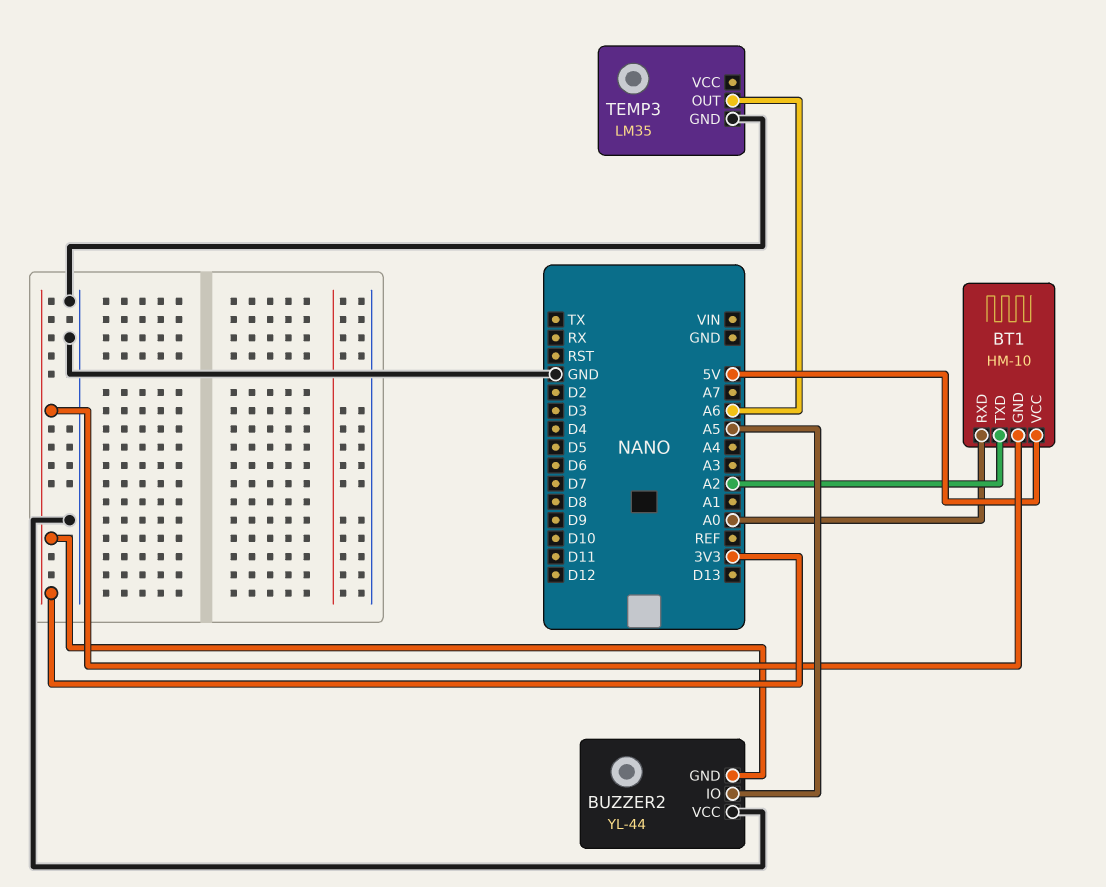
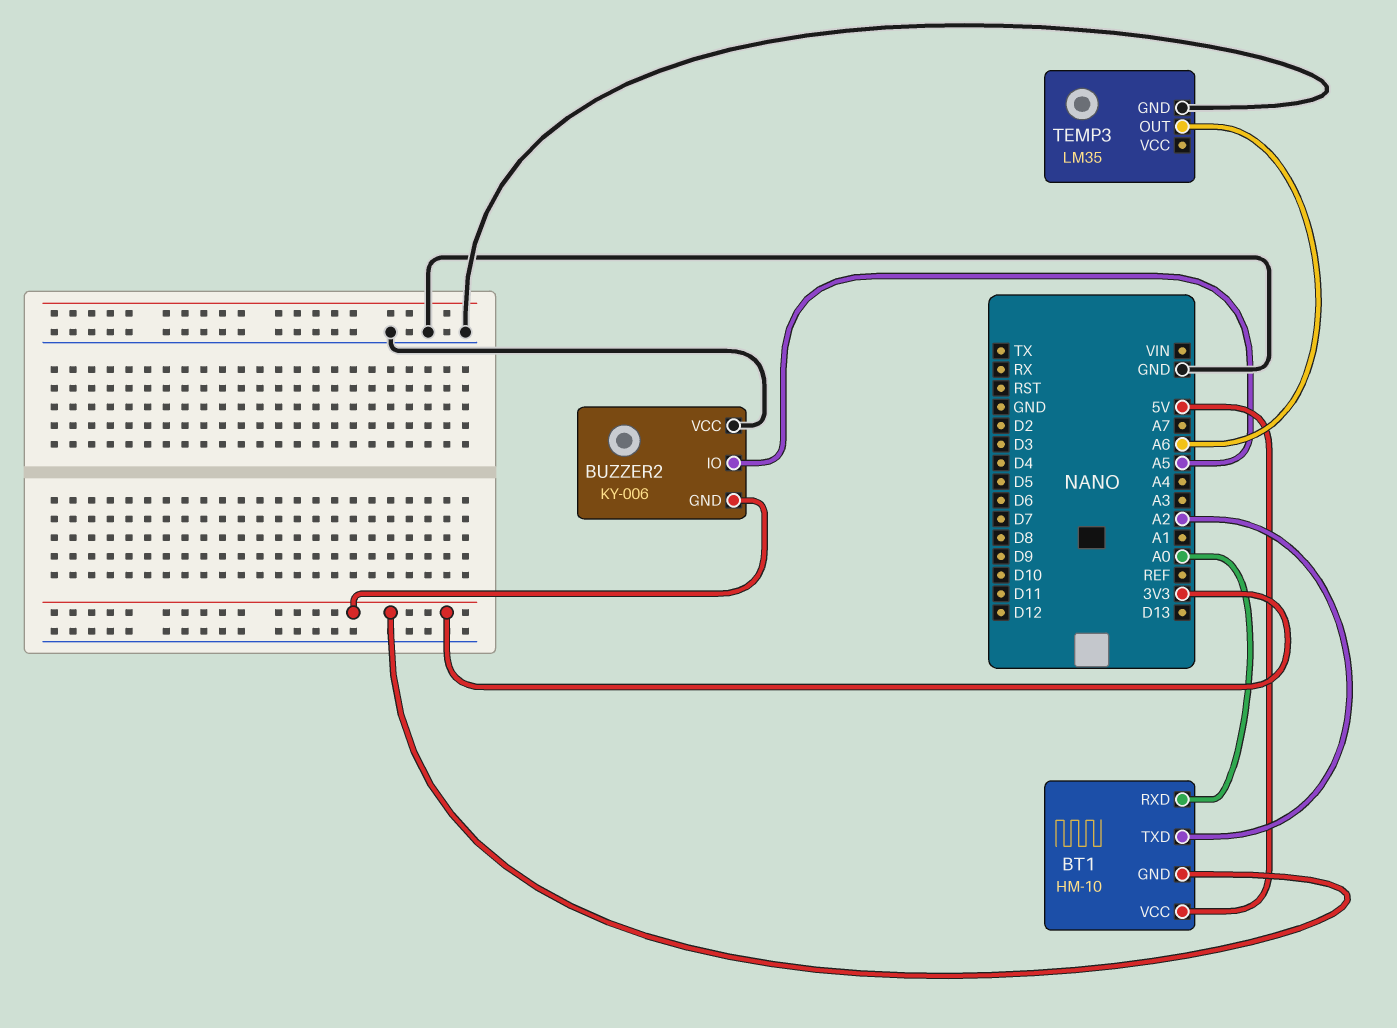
BUZZER2: YL-44 -> KY-006

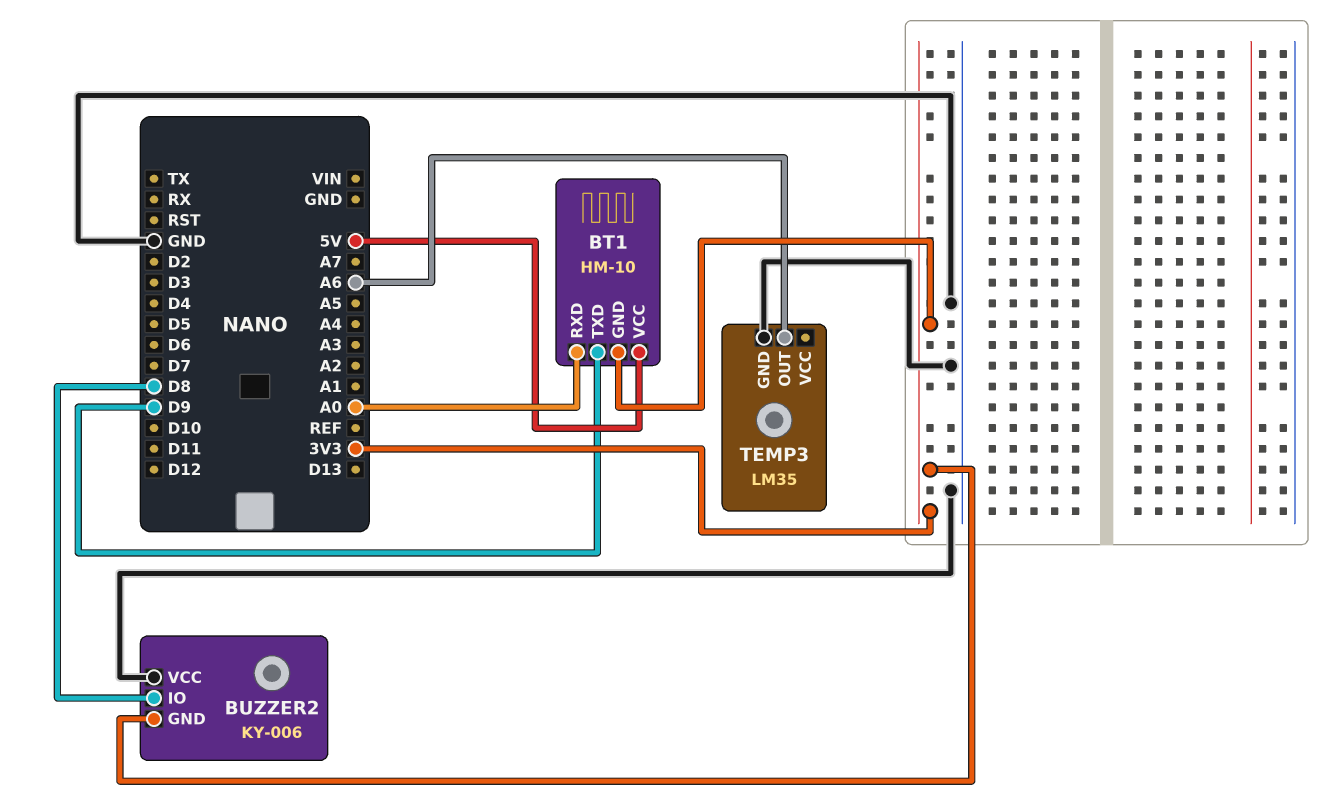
BT1 pin TXD: A2 -> D9
BUZZER2 pin IO: A5 -> D8

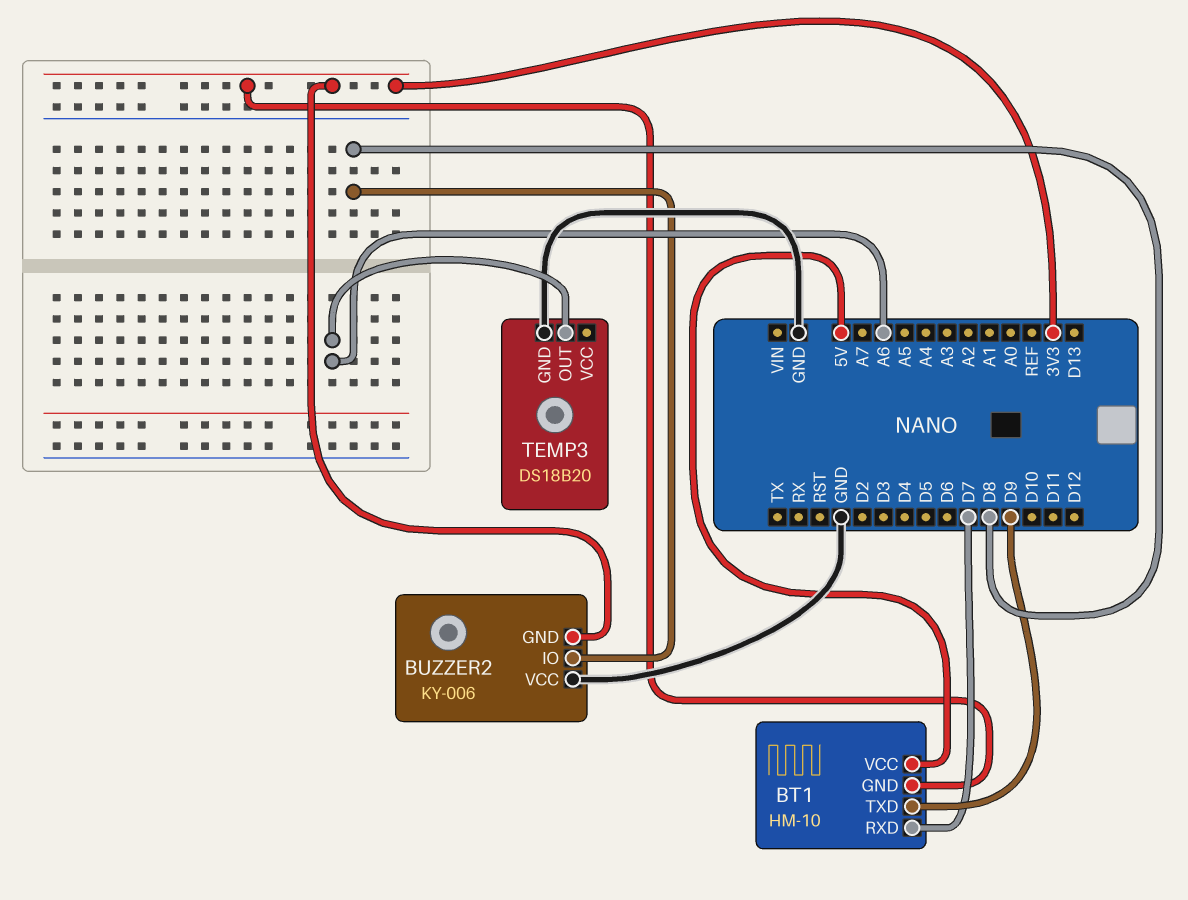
BT1 pin RXD: A0 -> D7
TEMP3: LM35 -> DS18B20

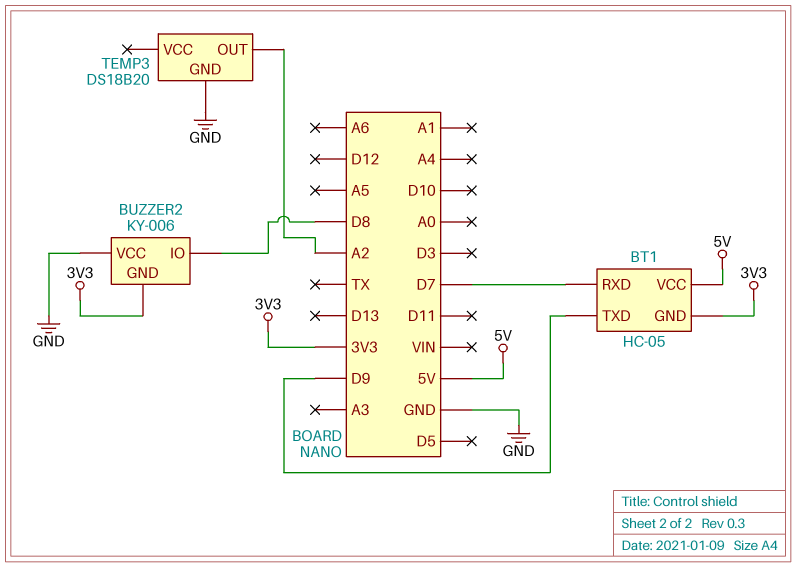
BT1: HM-10 -> HC-05
TEMP3 pin OUT: A6 -> A2

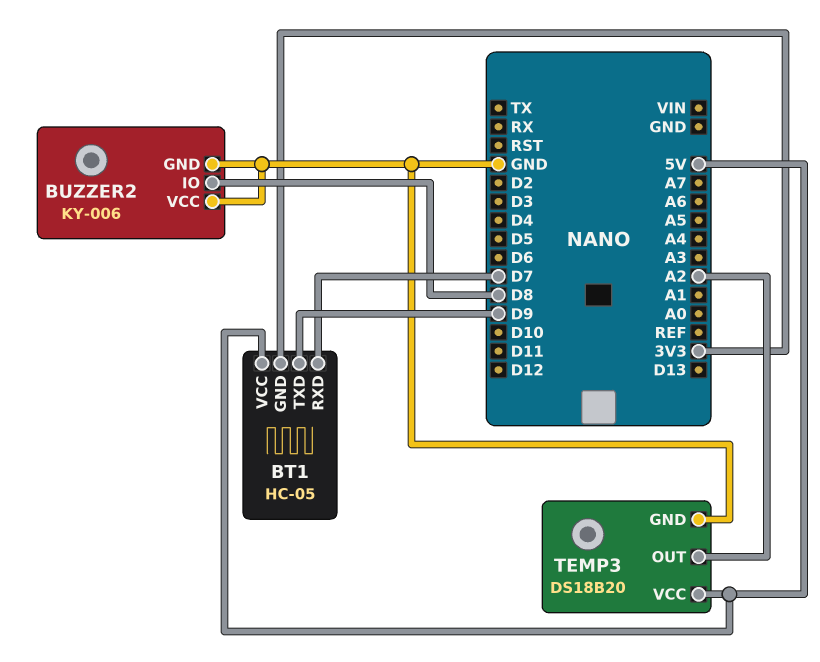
BUZZER2 pin GND: 3V3 -> GND
TEMP3 pin VCC: none -> 5V

